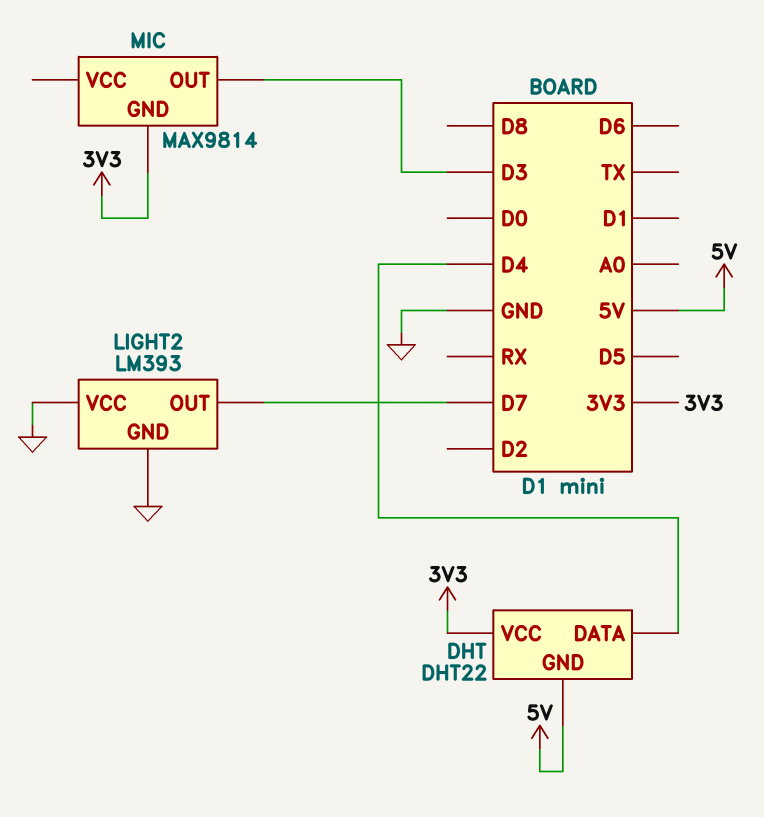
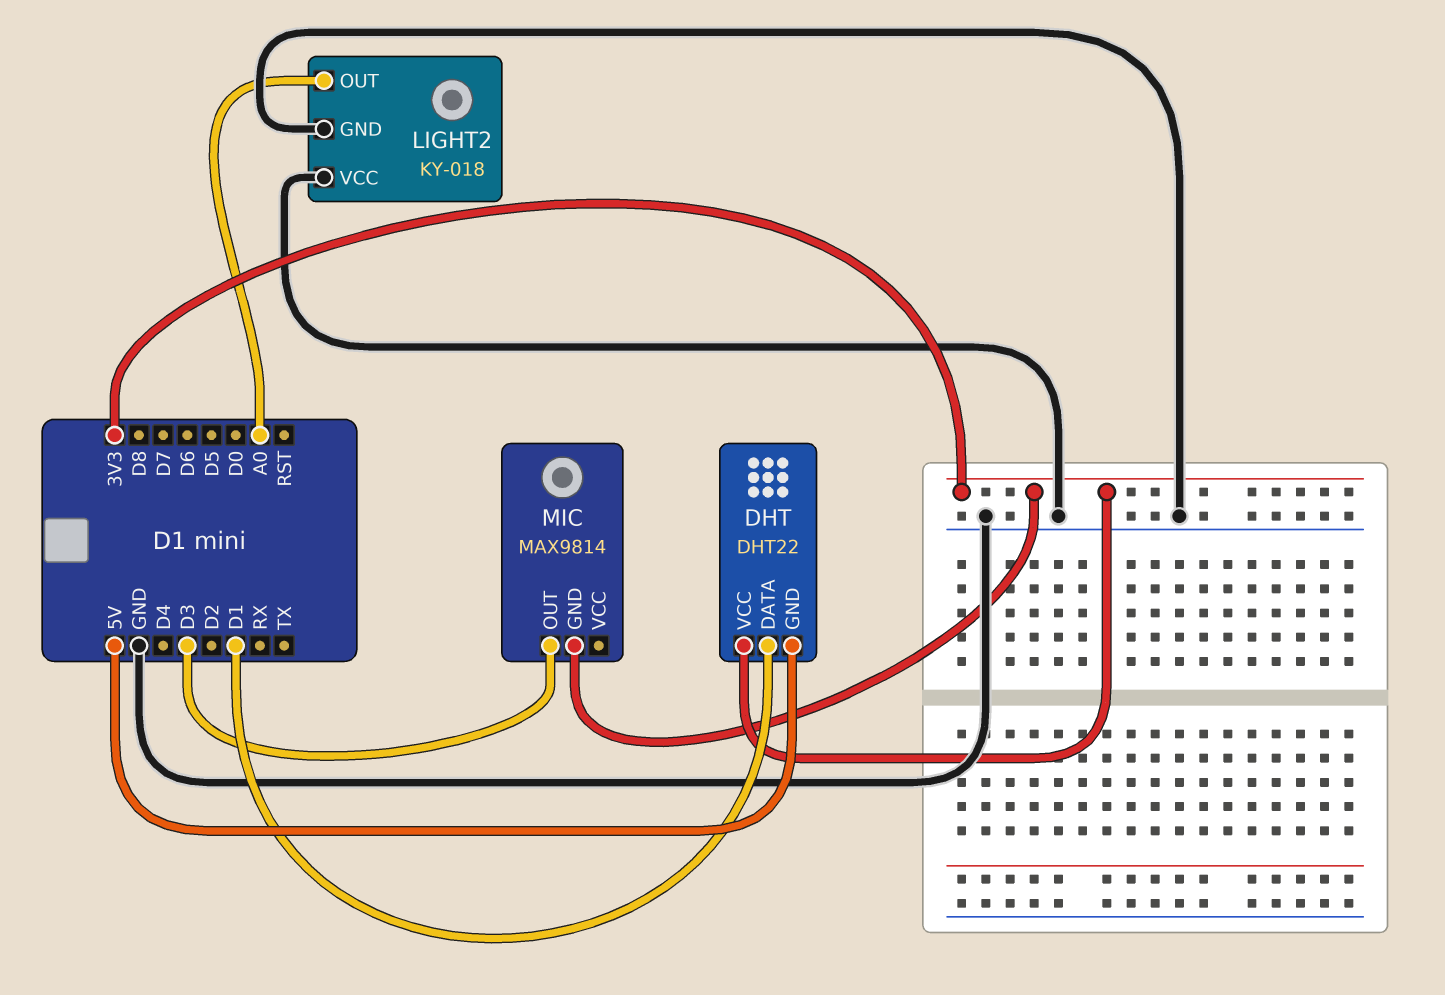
DHT pin DATA: D4 -> D1
LIGHT2: LM393 -> KY-018
LIGHT2 pin OUT: D7 -> A0

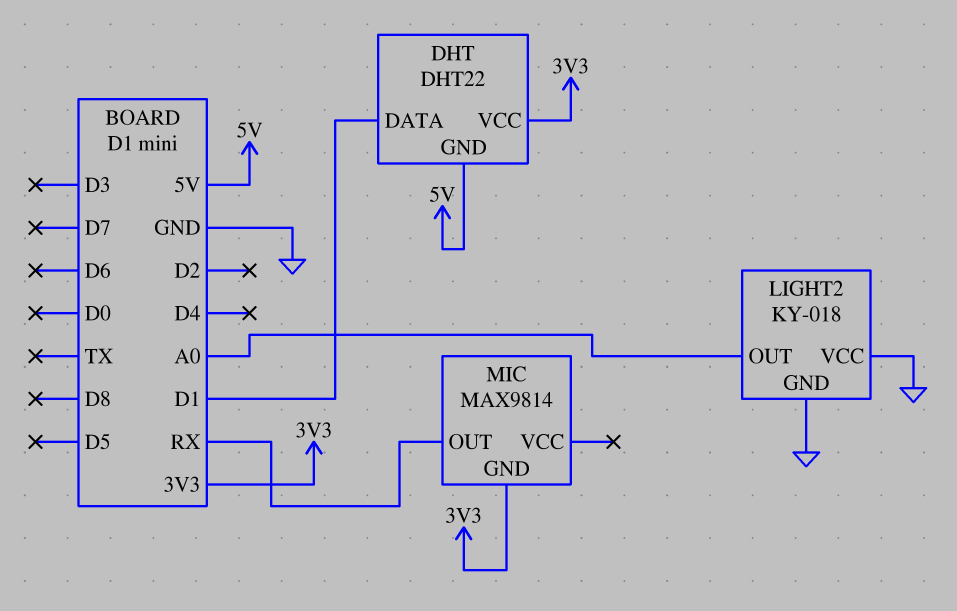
MIC pin OUT: D3 -> RX

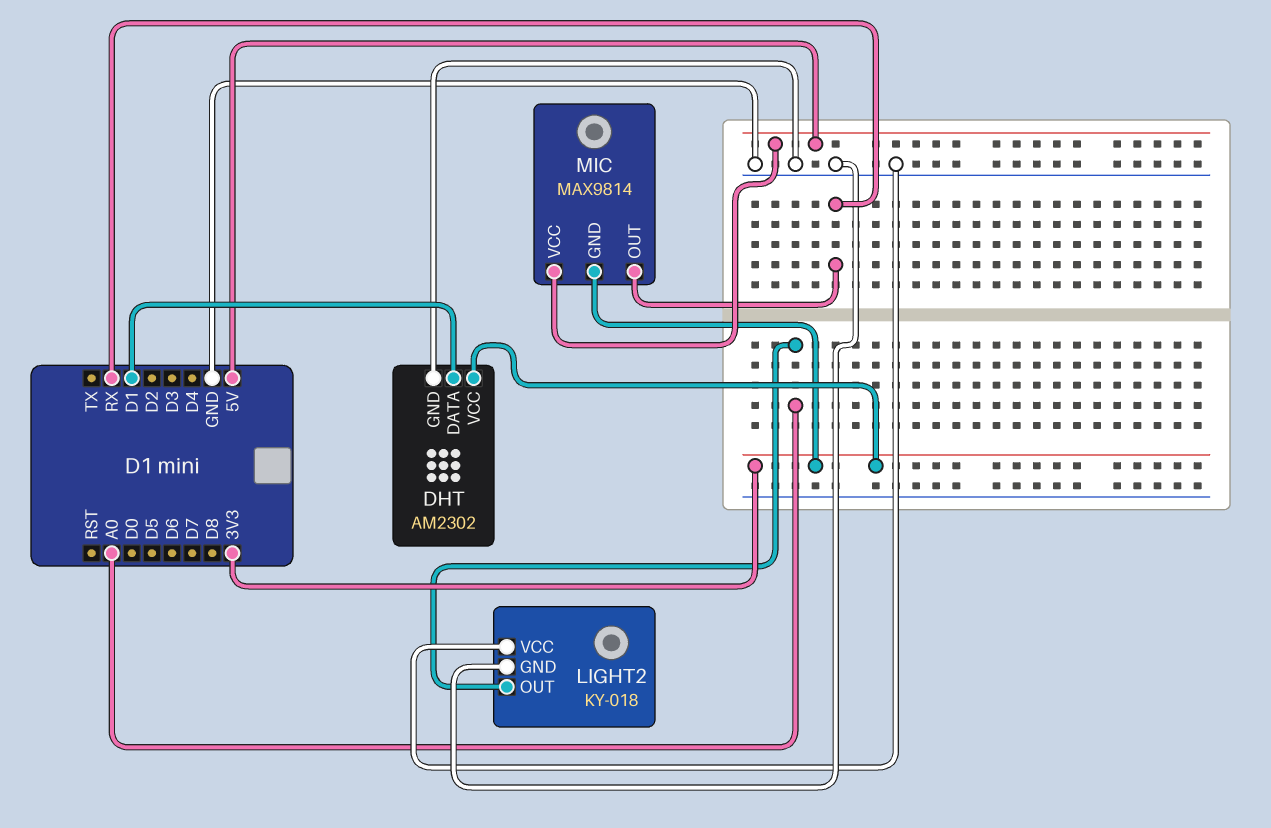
DHT: DHT22 -> AM2302
DHT pin GND: 5V -> GND
MIC pin VCC: none -> 5V

